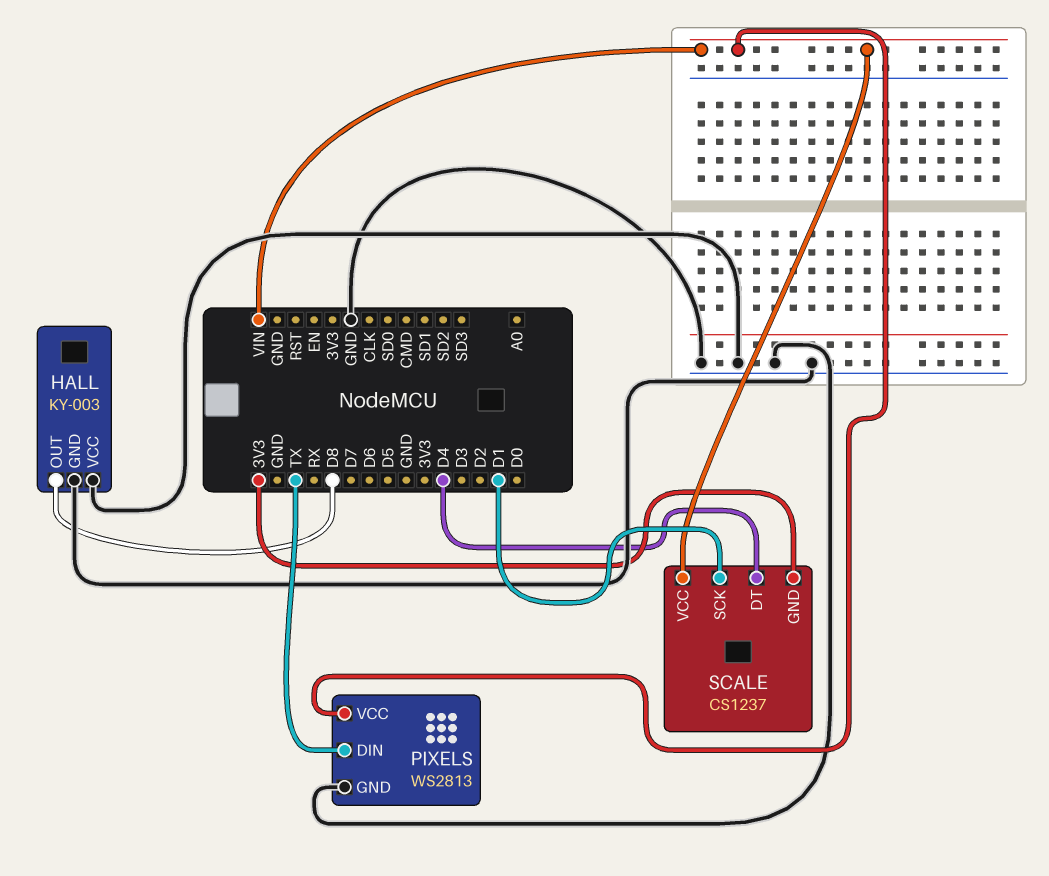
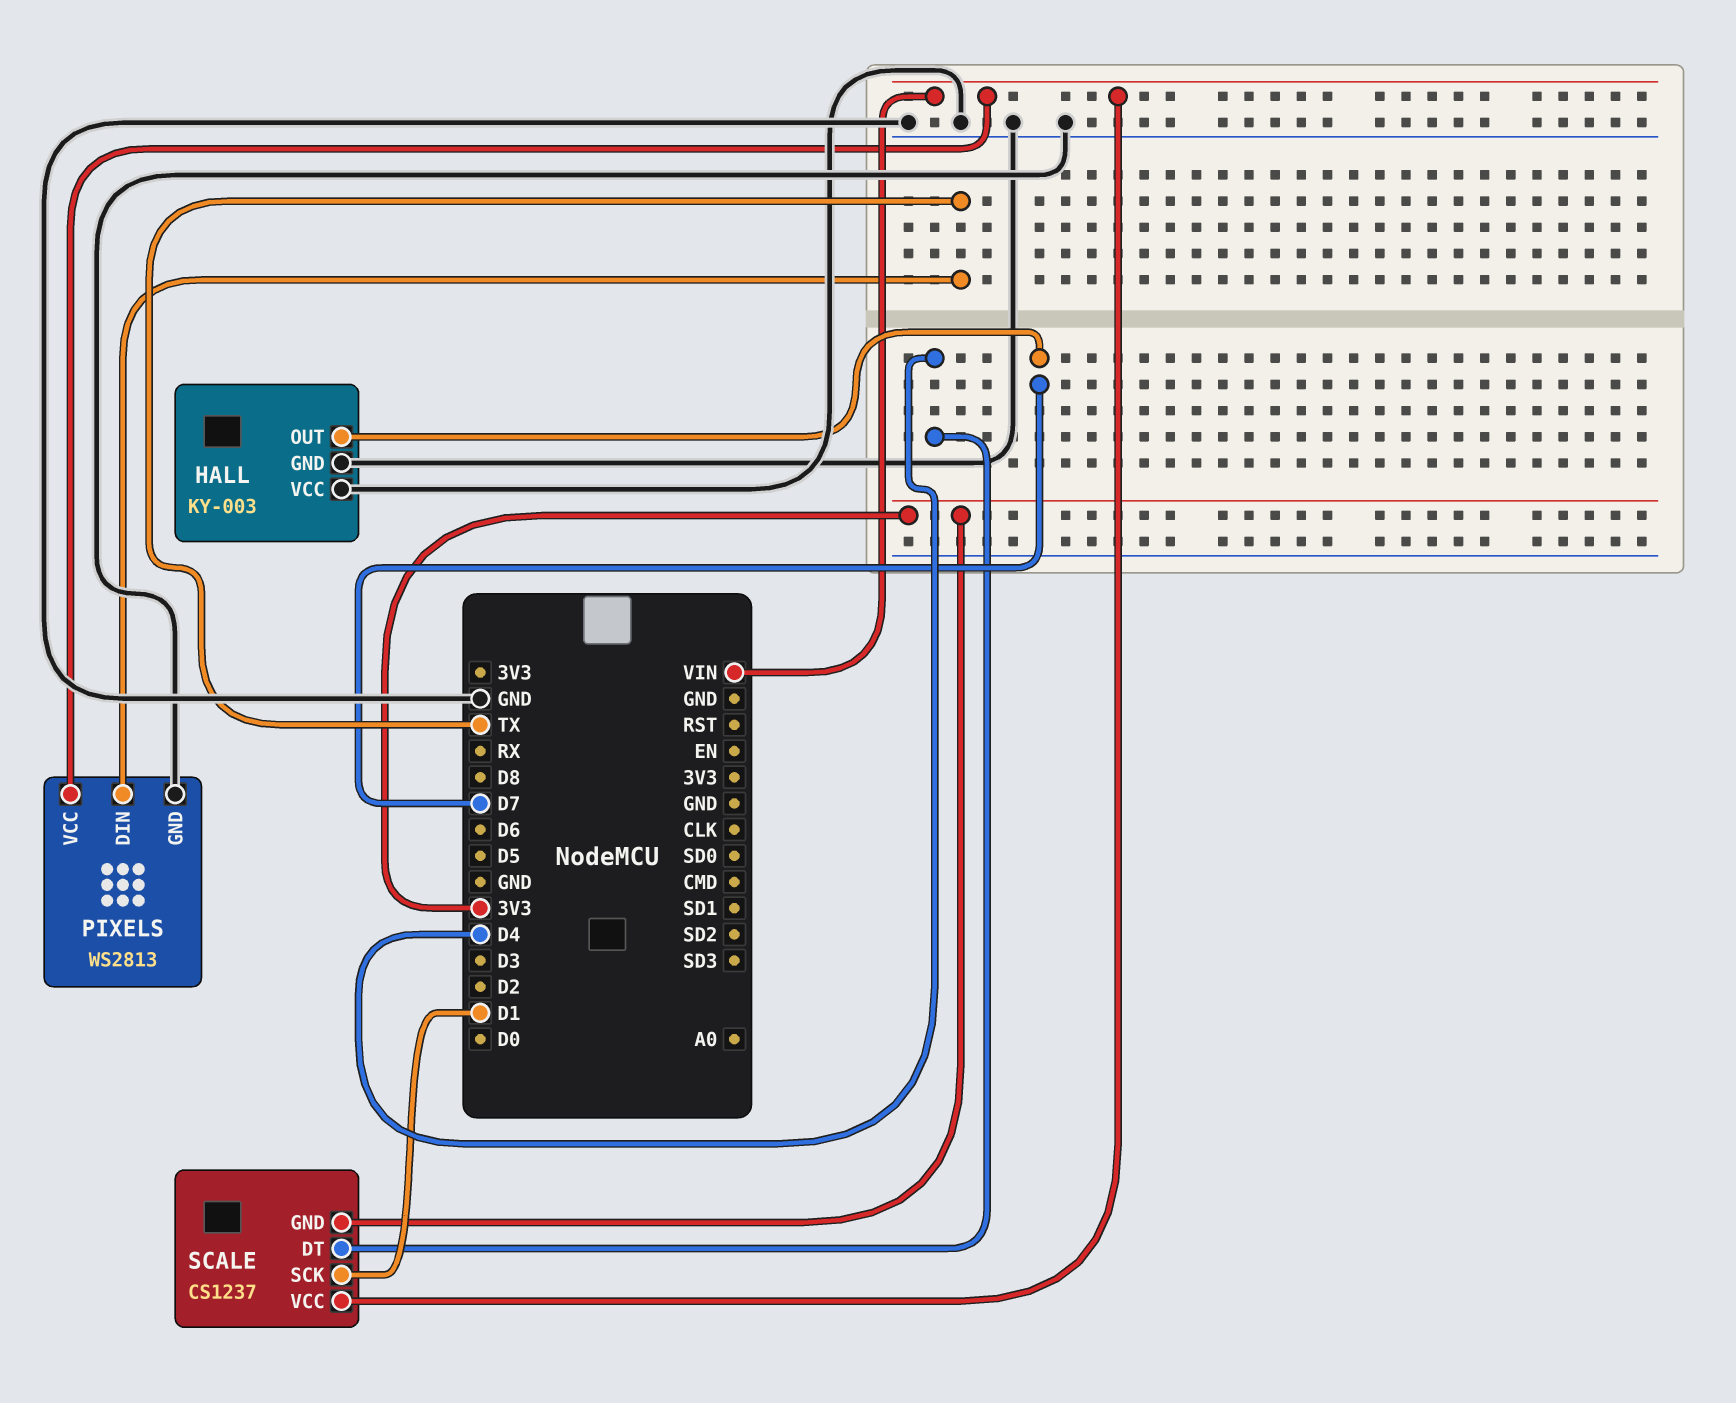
HALL pin OUT: D8 -> D7

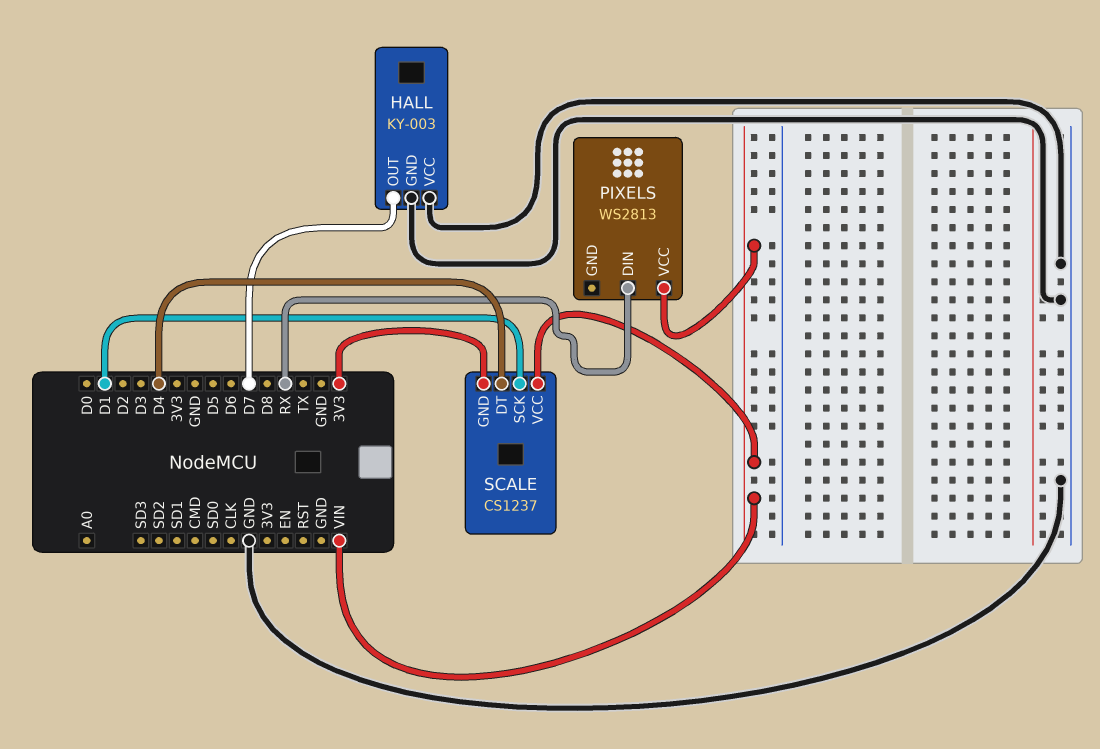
PIXELS pin DIN: TX -> RX
PIXELS pin GND: GND -> none

